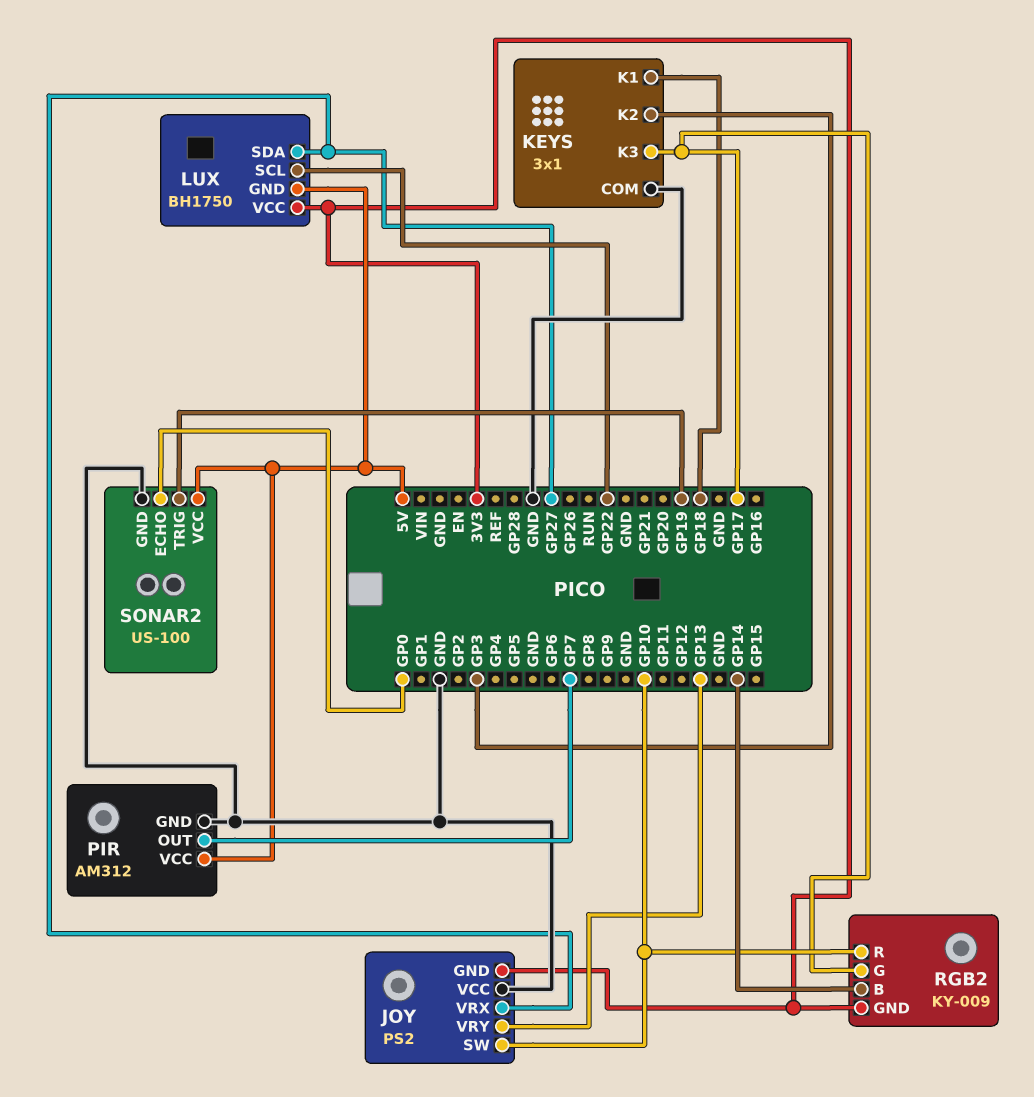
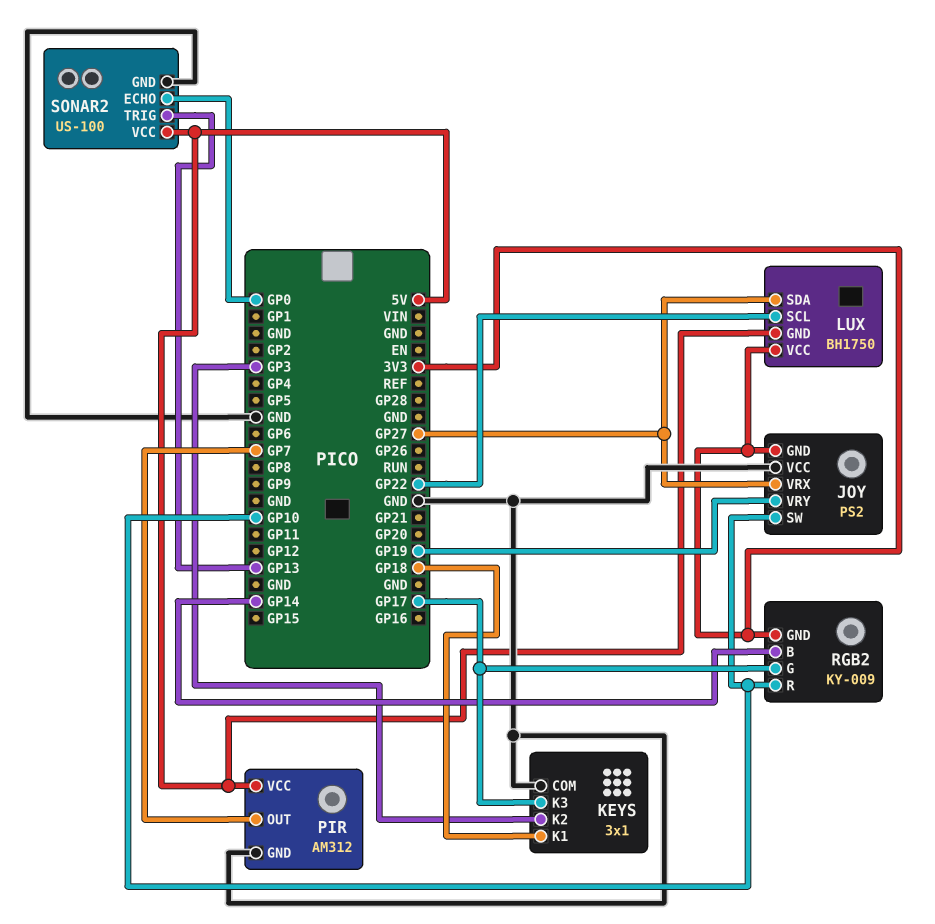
JOY pin VRY: GP13 -> GP19
SONAR2 pin TRIG: GP19 -> GP13

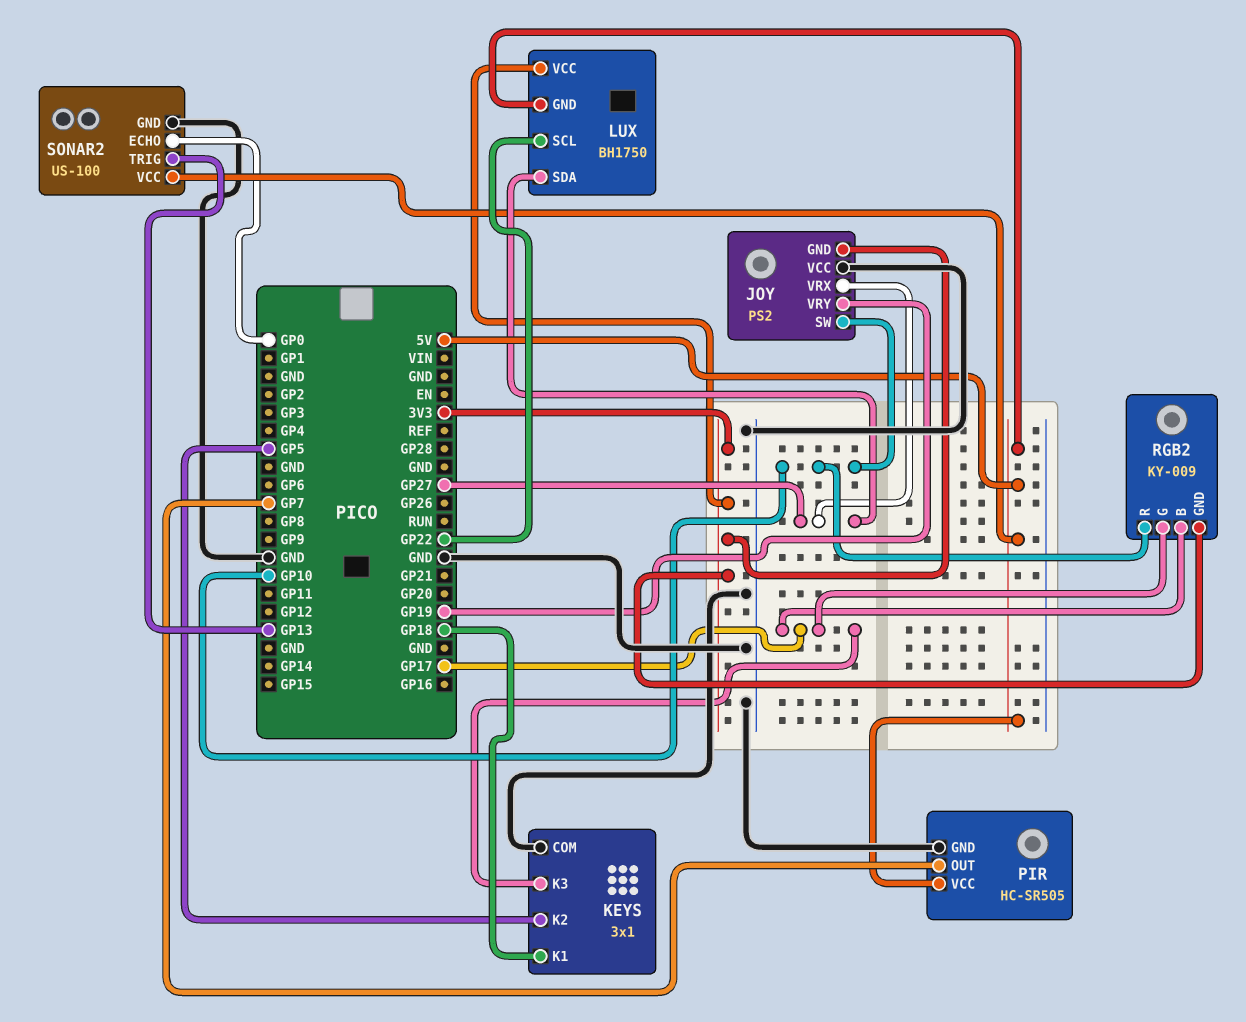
KEYS pin K2: GP3 -> GP5
PIR: AM312 -> HC-SR505
RGB2 pin B: GP14 -> GP17

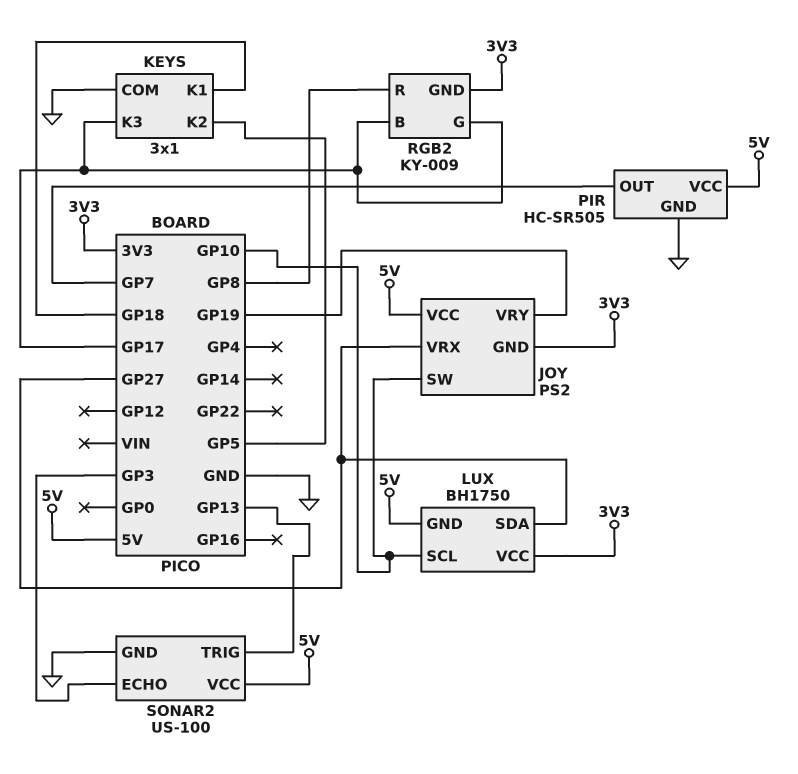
JOY pin VCC: GND -> 5V
LUX pin SCL: GP22 -> GP10
RGB2 pin R: GP10 -> GP8
SONAR2 pin ECHO: GP0 -> GP3

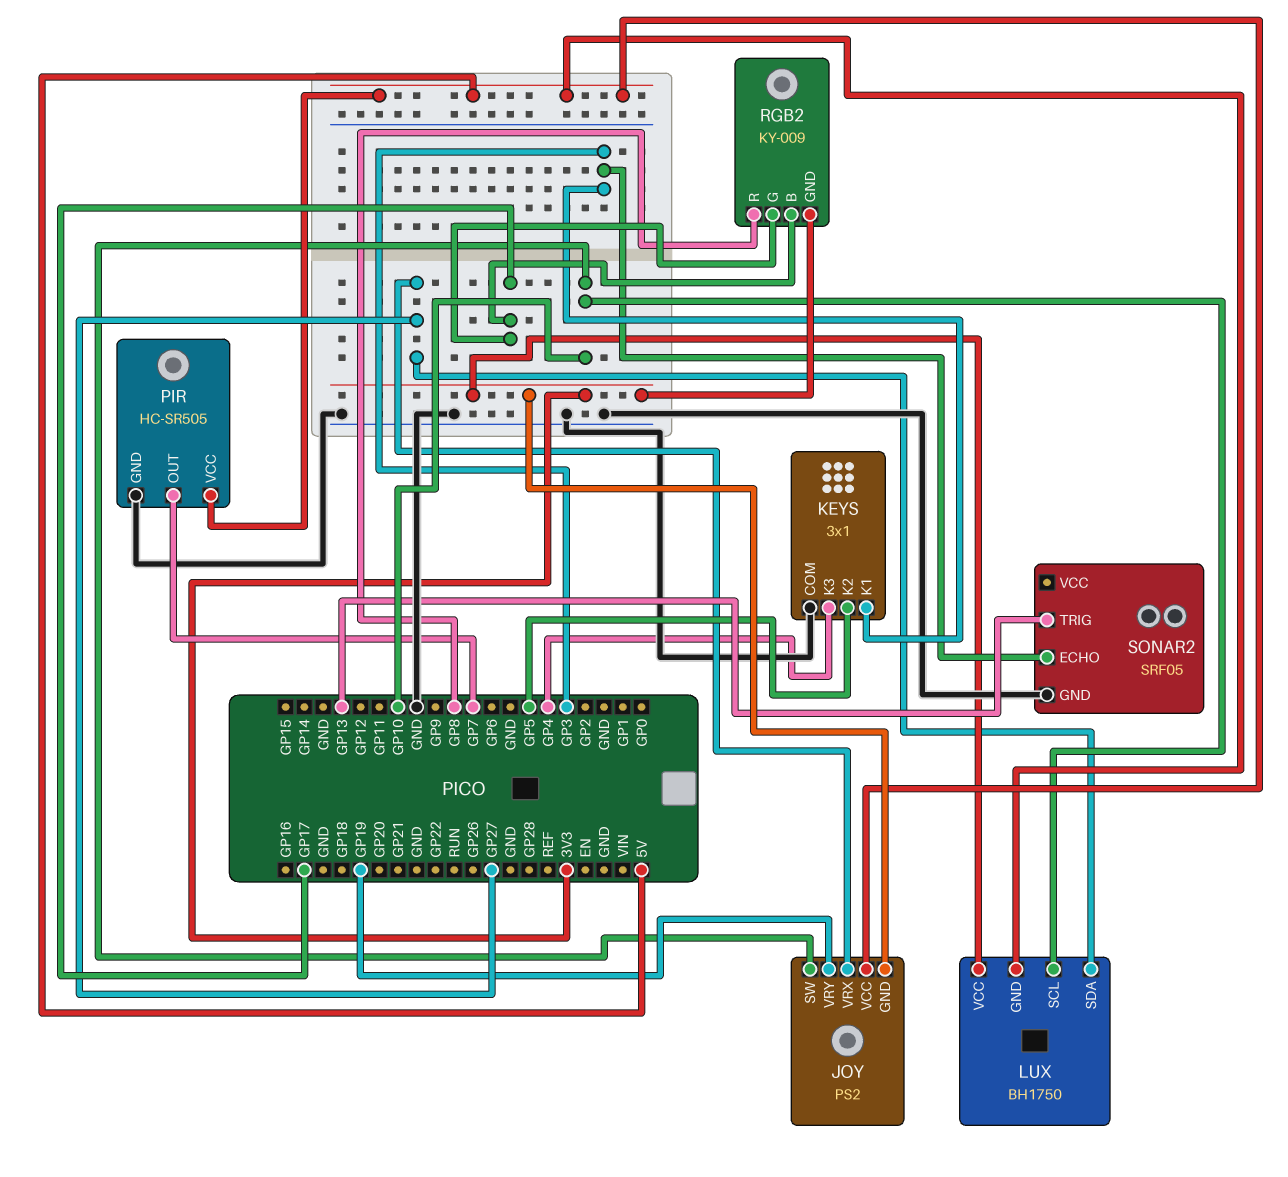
KEYS pin K1: GP18 -> GP3
KEYS pin K3: GP17 -> GP4
SONAR2: US-100 -> SRF05
SONAR2 pin VCC: 5V -> none

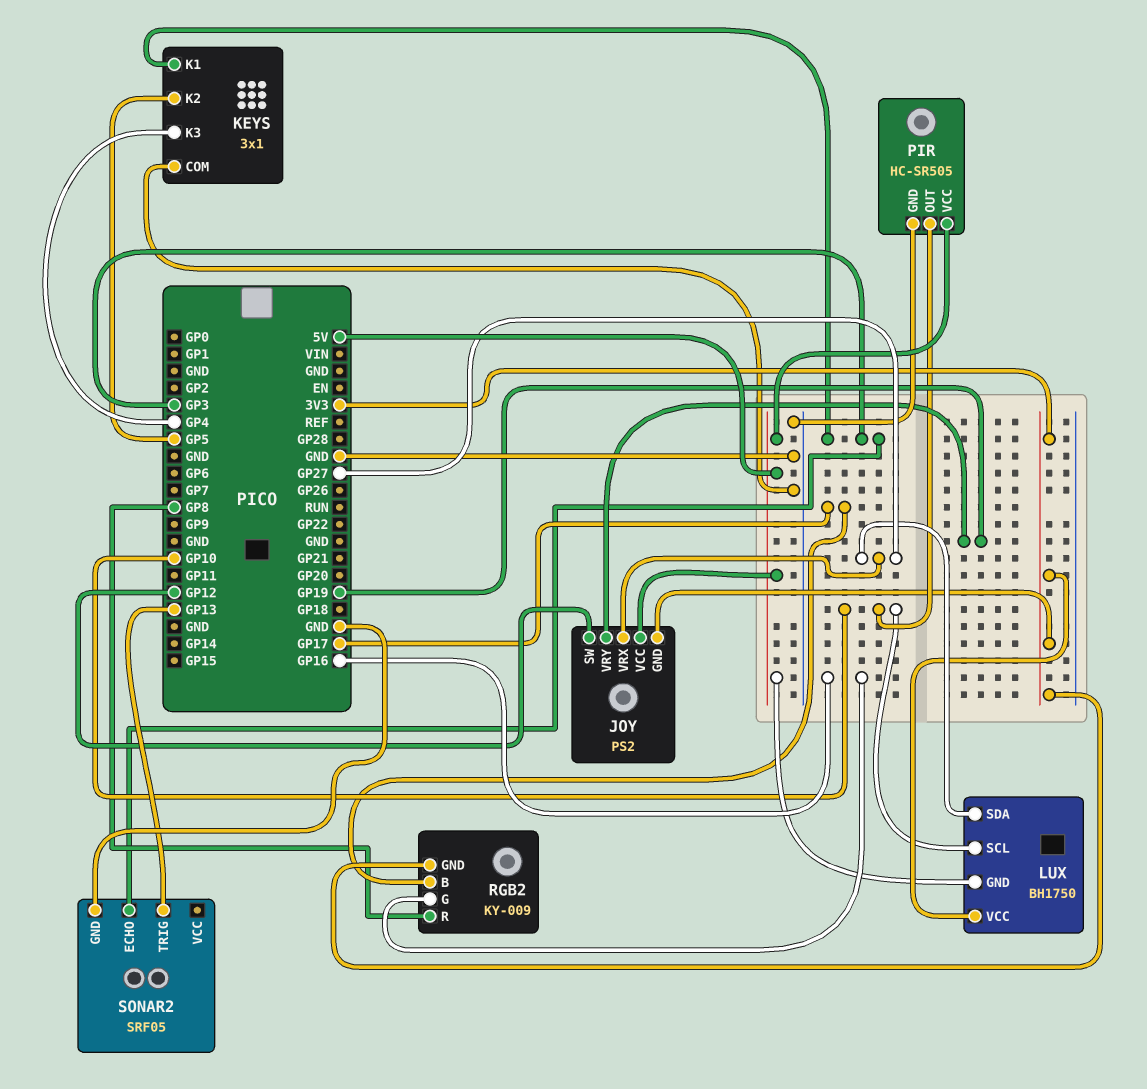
JOY pin SW: GP10 -> GP12
PIR pin OUT: GP7 -> GP10
RGB2 pin G: GP17 -> GP16

